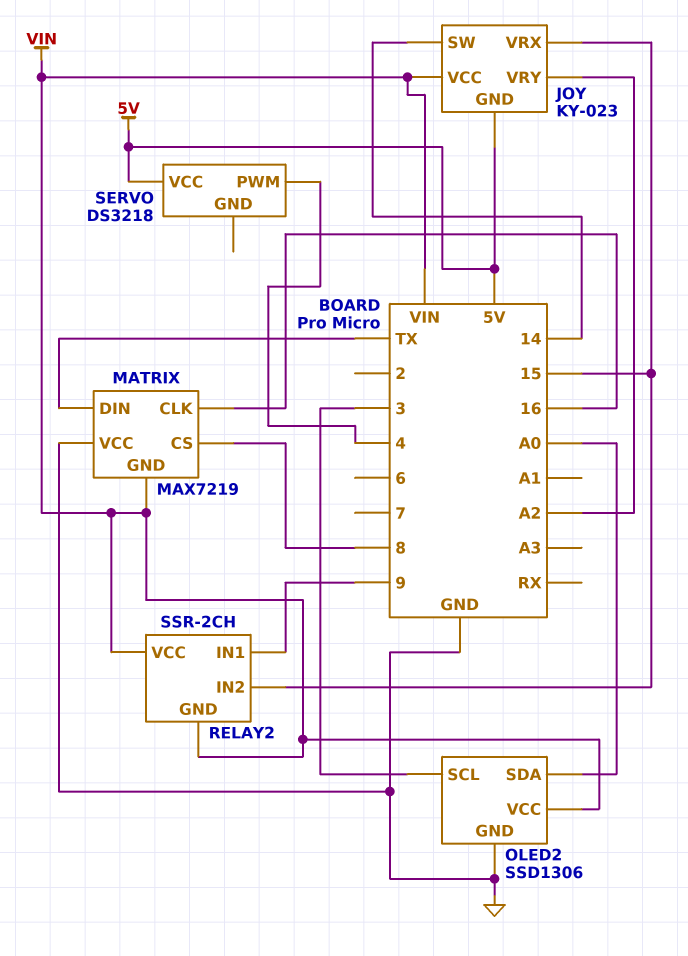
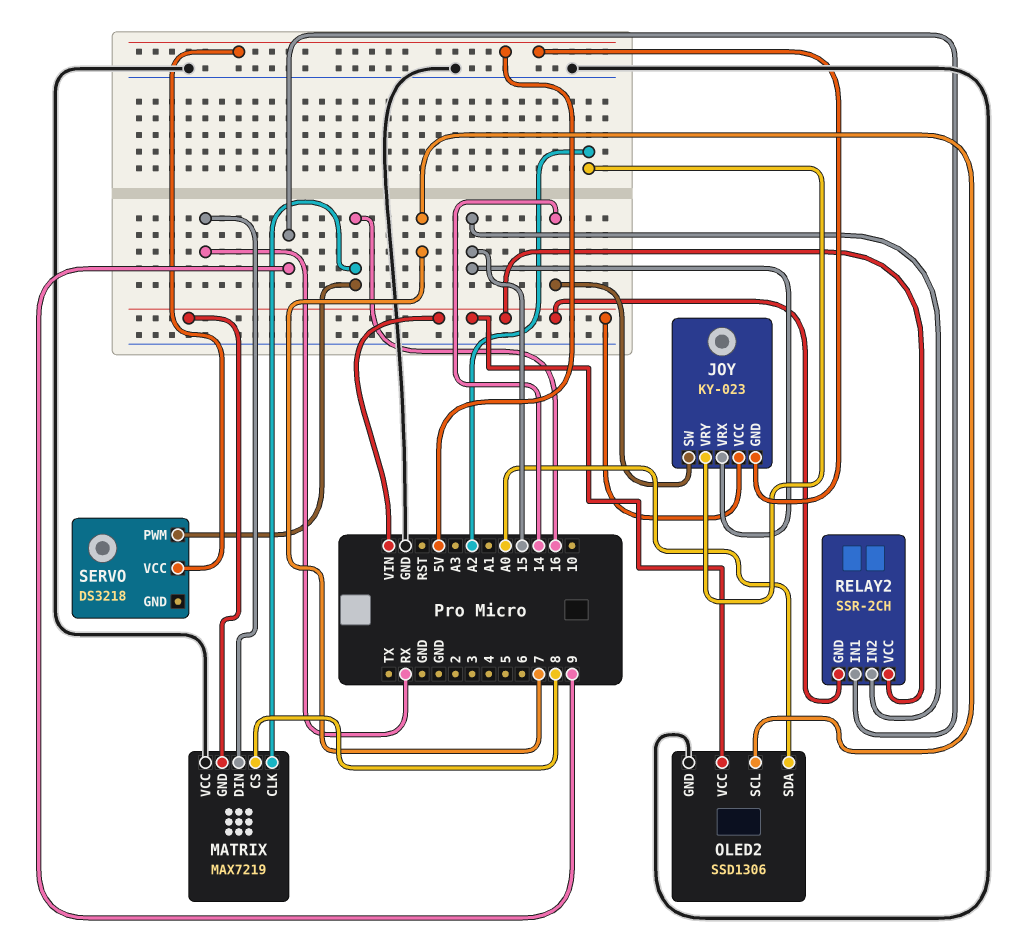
MATRIX pin DIN: TX -> RX
OLED2 pin SCL: 3 -> 7
SERVO pin PWM: 4 -> 16

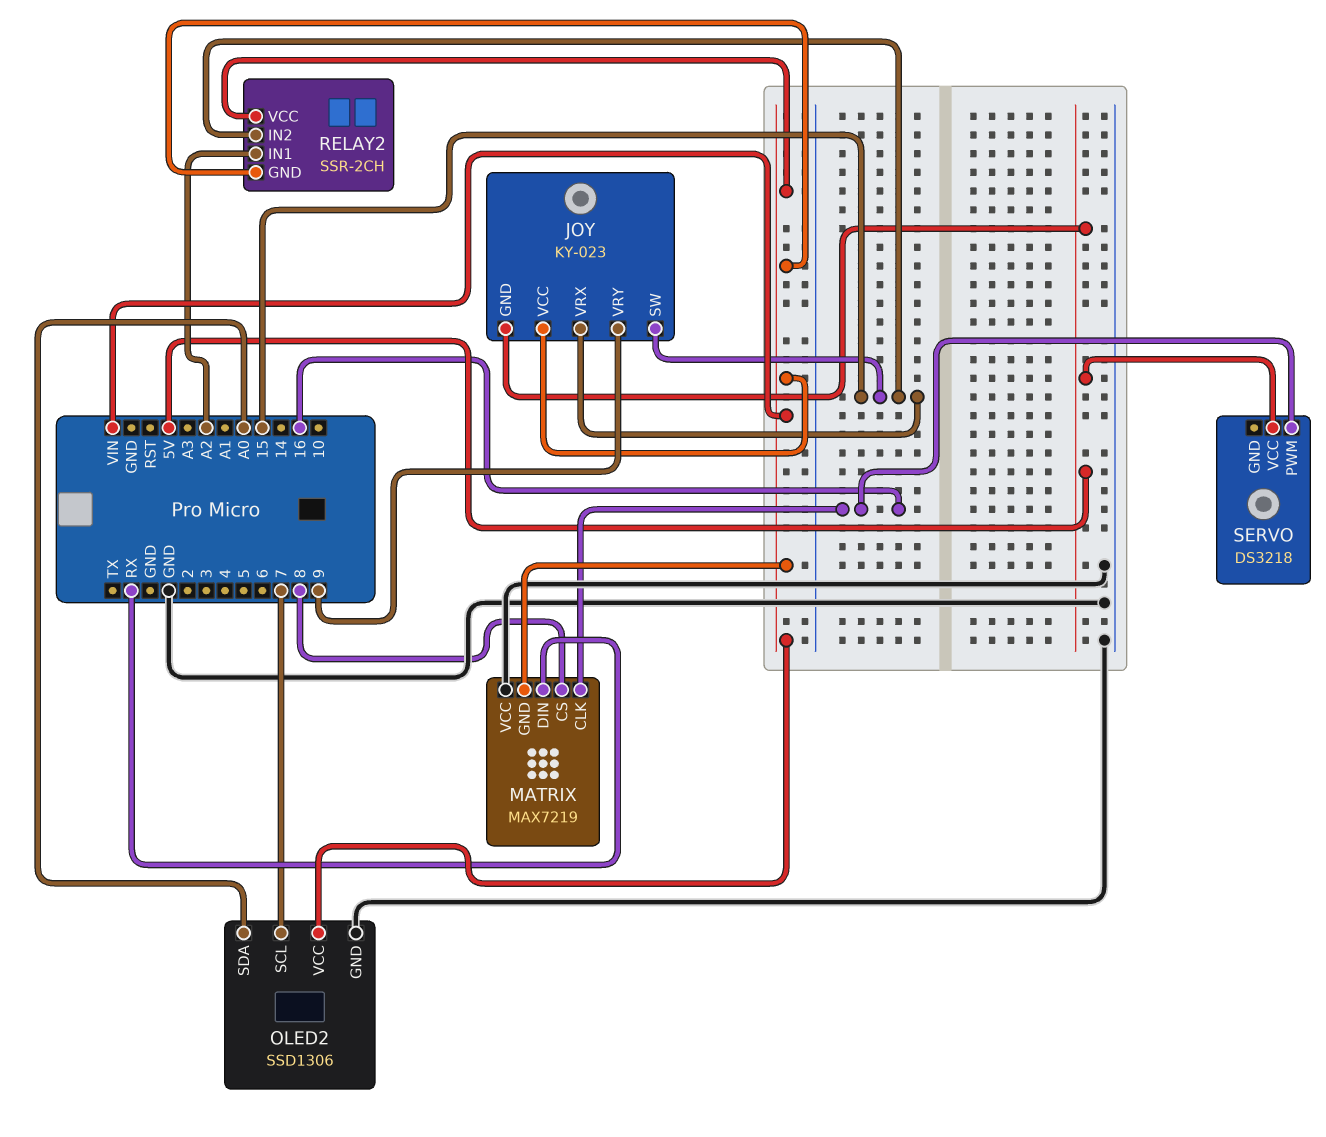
JOY pin SW: 14 -> 15
JOY pin VRY: A2 -> 9
RELAY2 pin IN1: 9 -> A2

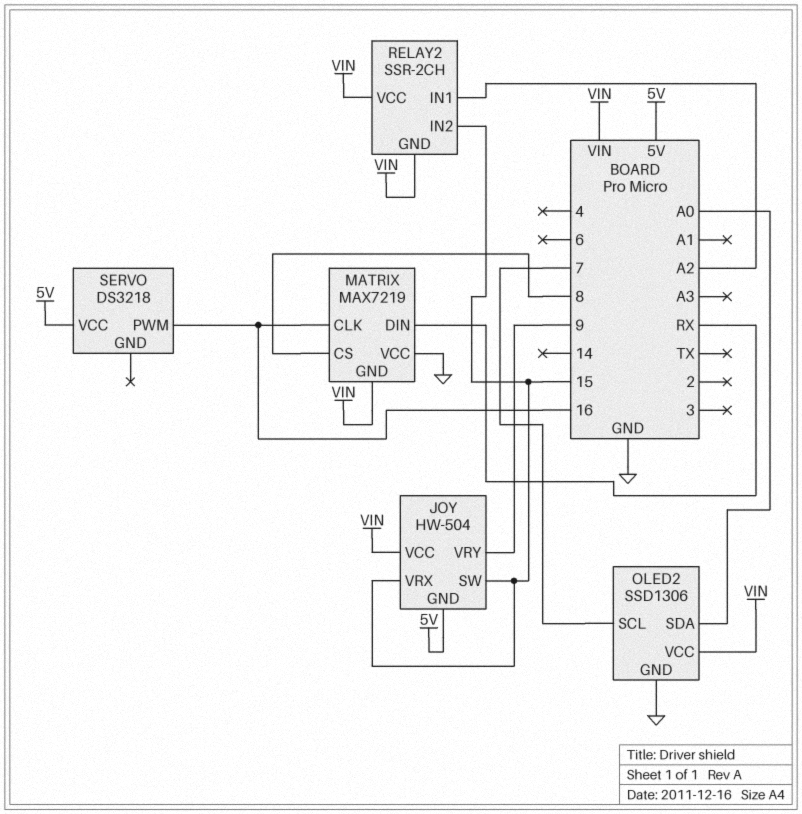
JOY: KY-023 -> HW-504

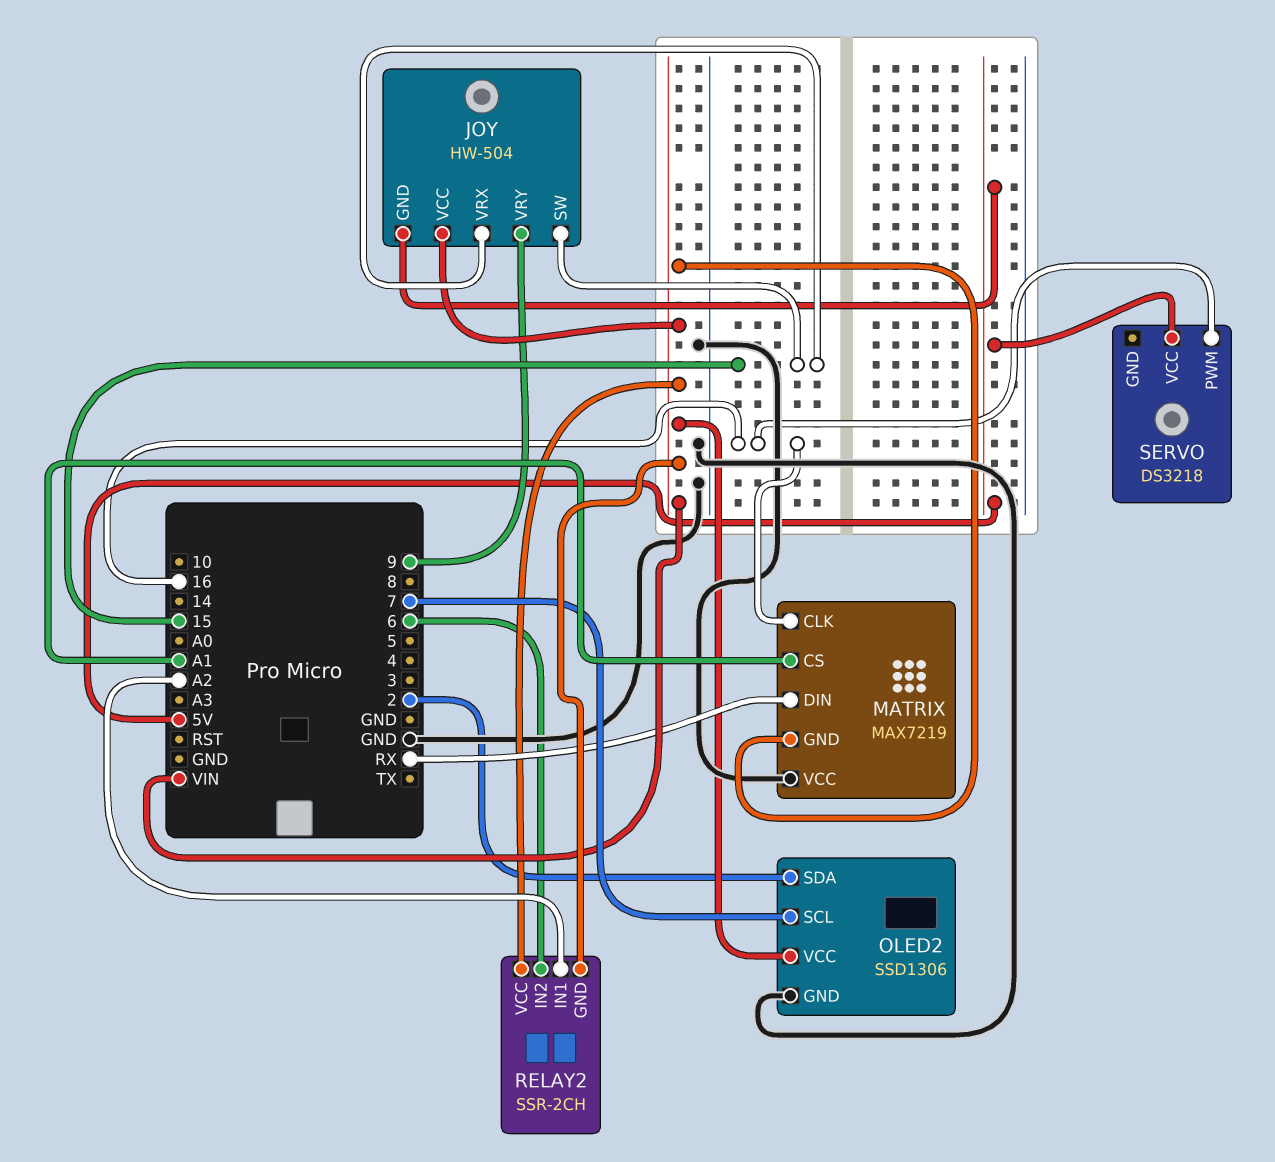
MATRIX pin CS: 8 -> A1
OLED2 pin SDA: A0 -> 2
RELAY2 pin IN2: 15 -> 6

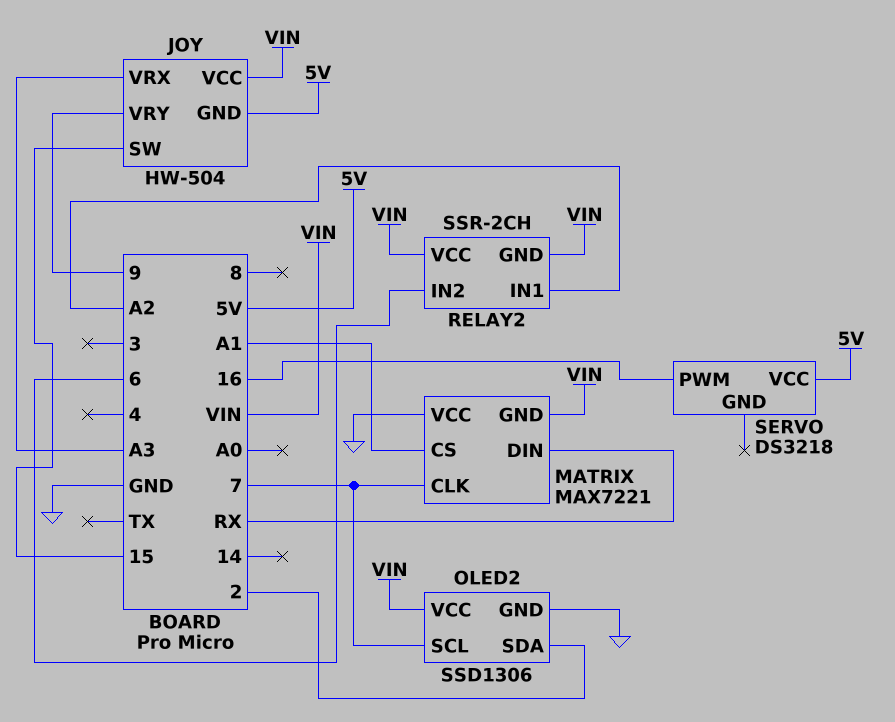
JOY pin VRX: 15 -> A3
MATRIX: MAX7219 -> MAX7221
MATRIX pin CLK: 16 -> 7

